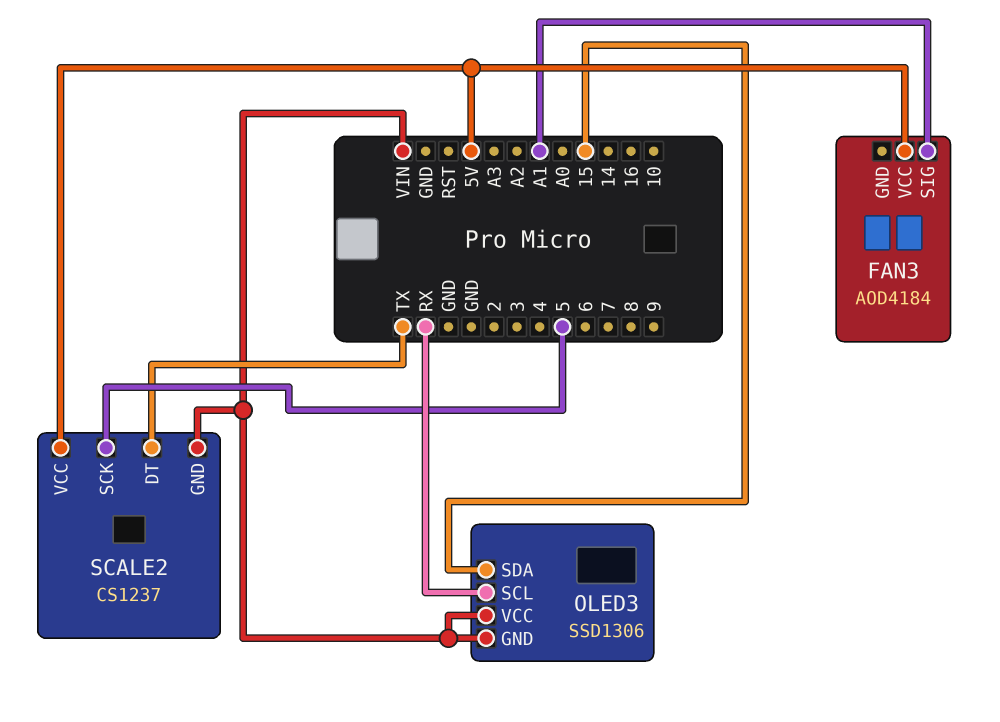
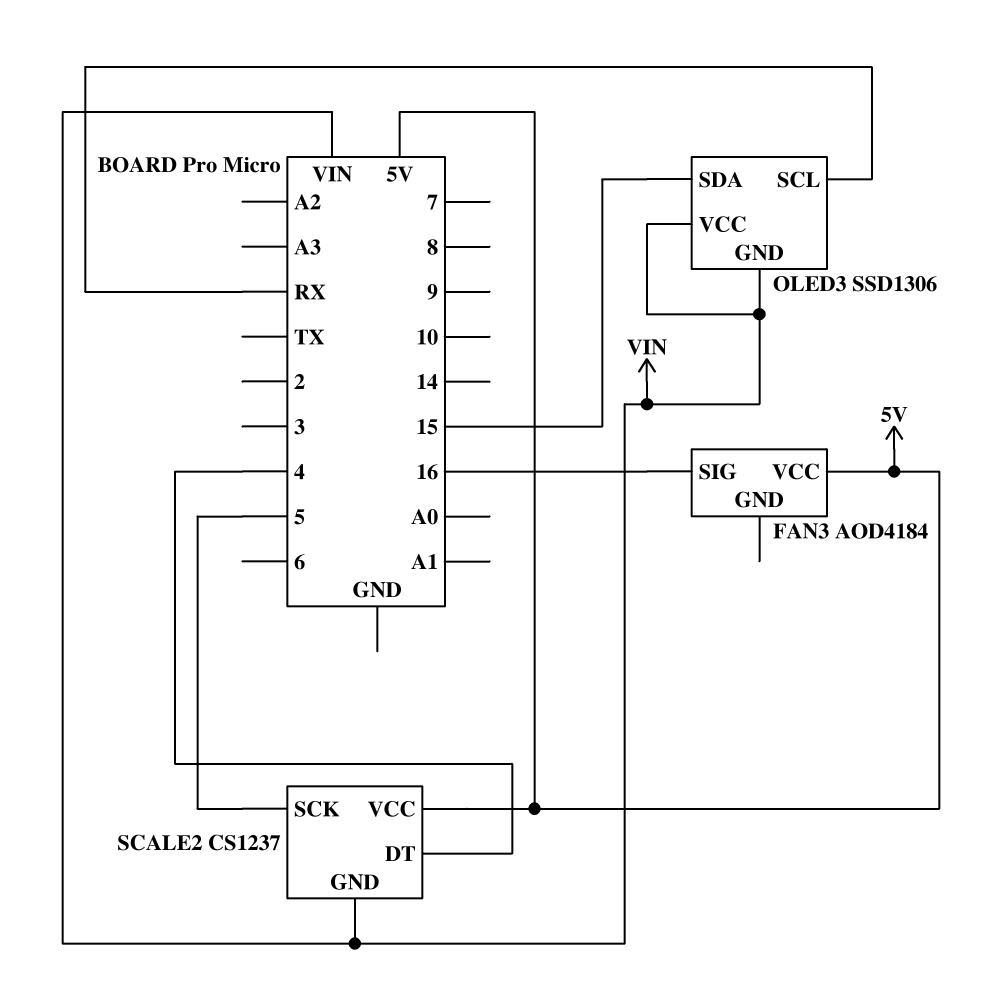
FAN3 pin SIG: A1 -> 16
SCALE2 pin DT: TX -> 4

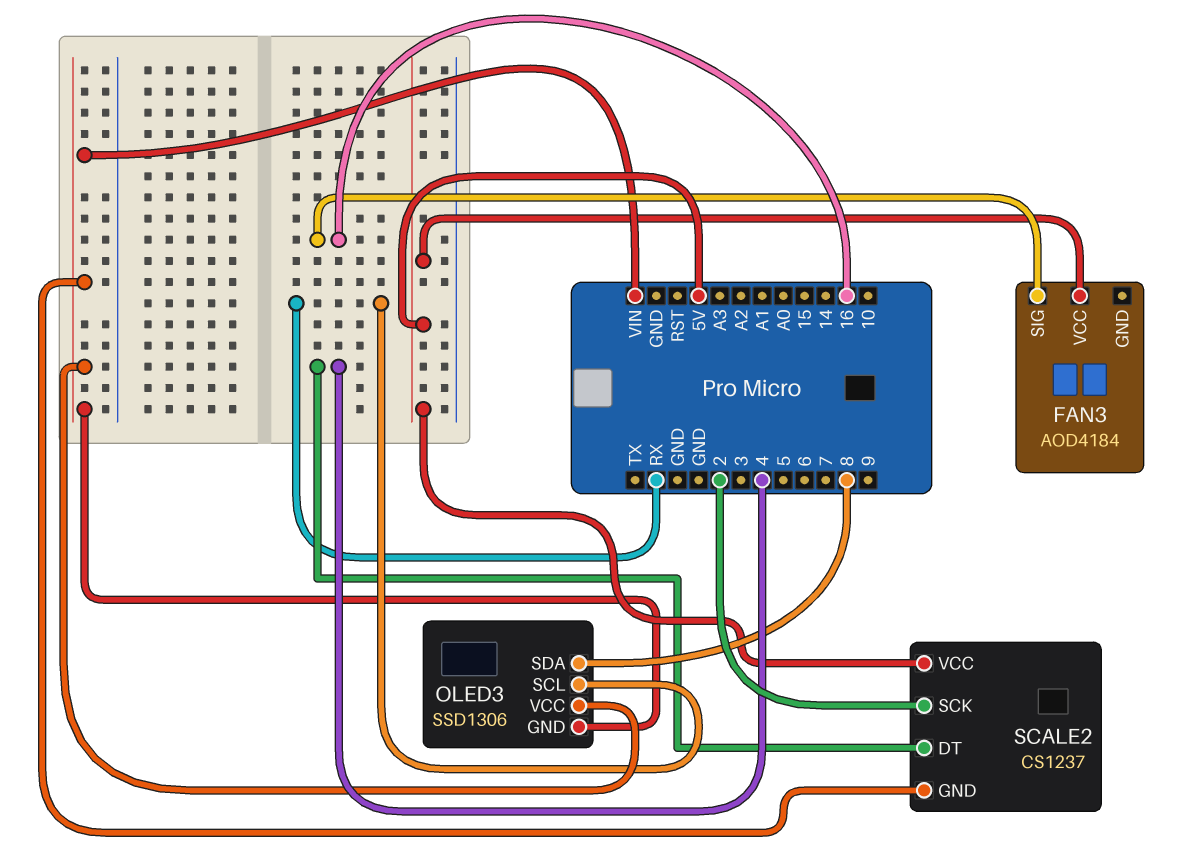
OLED3 pin SDA: 15 -> 8
SCALE2 pin SCK: 5 -> 2

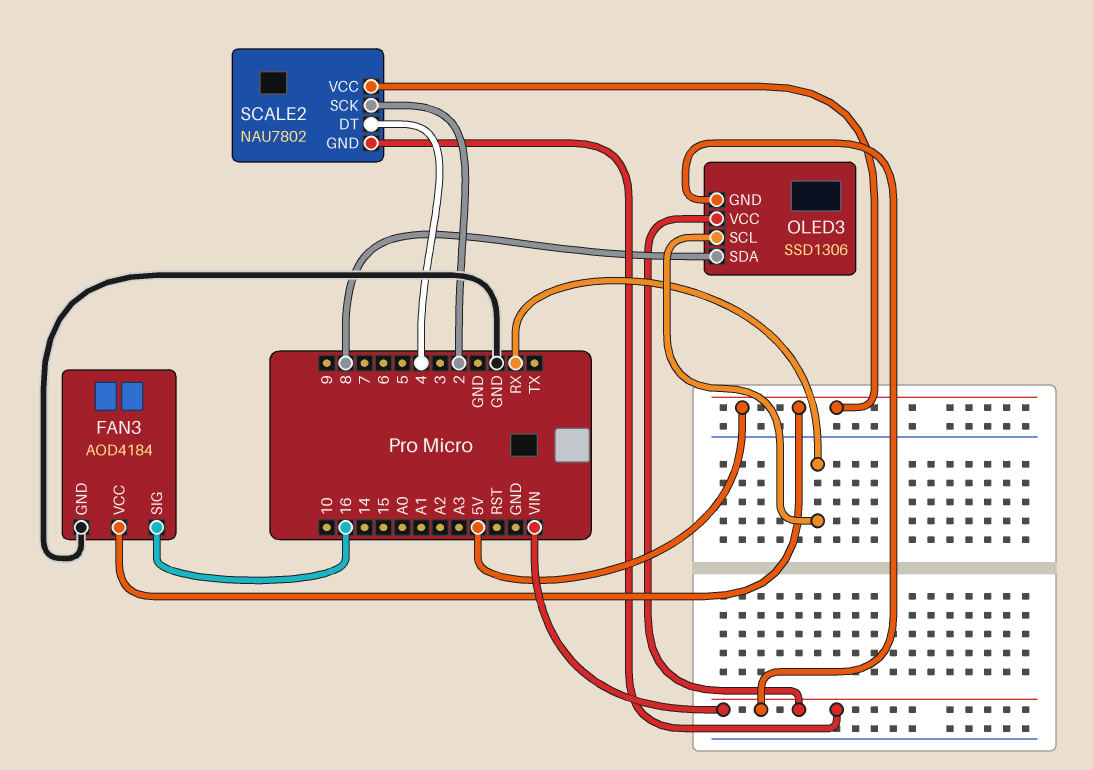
FAN3 pin GND: none -> GND
SCALE2: CS1237 -> NAU7802

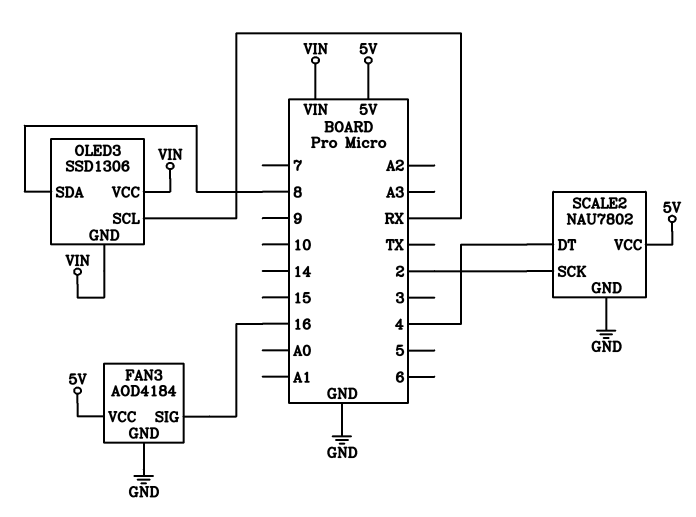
SCALE2 pin GND: VIN -> GND

